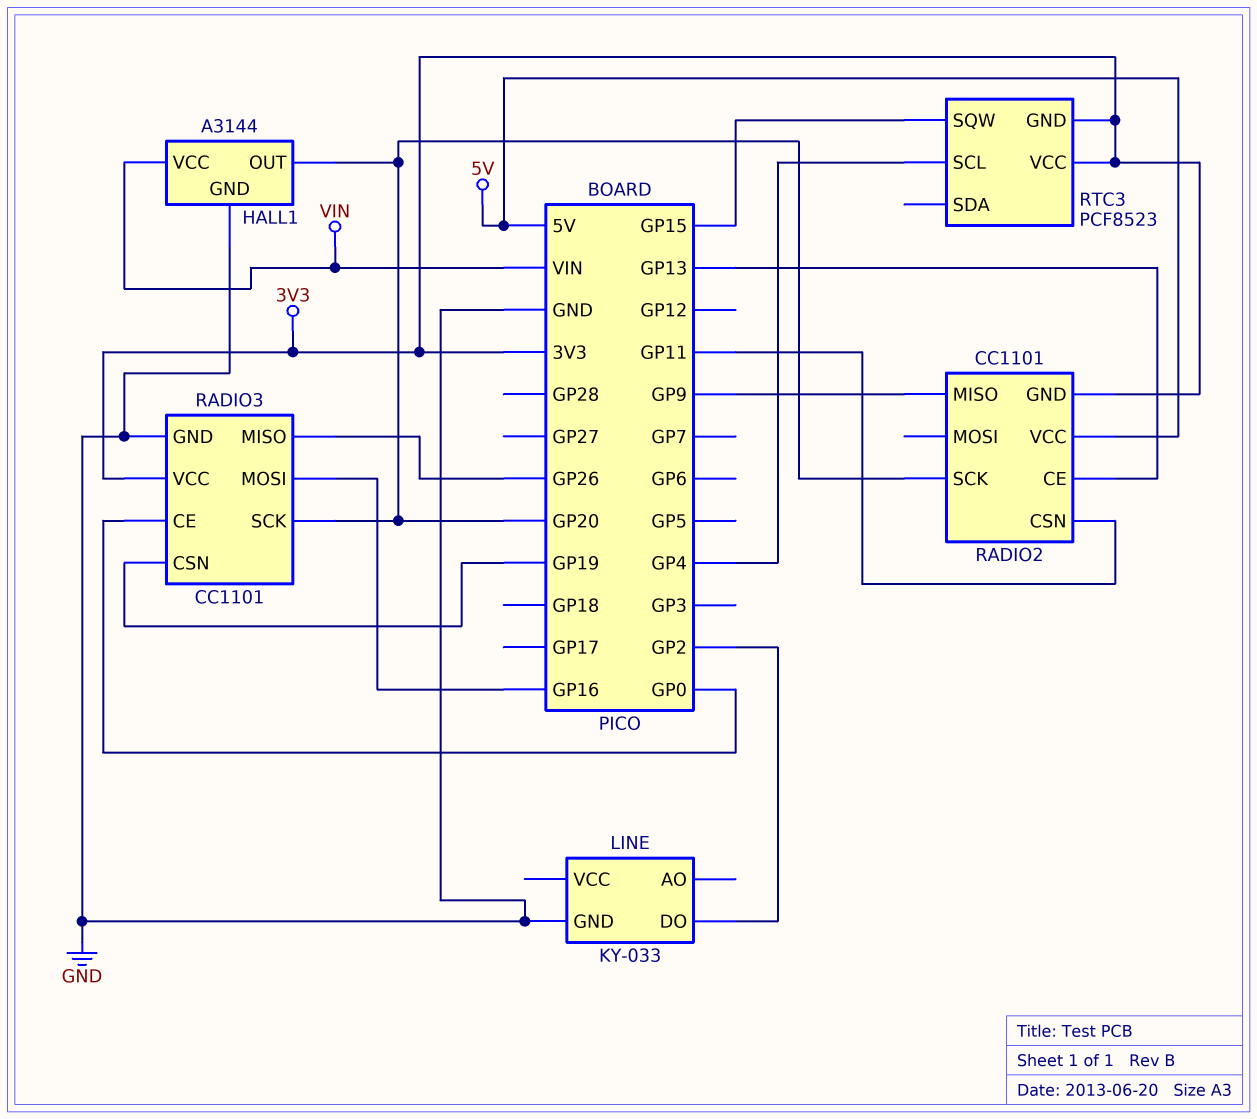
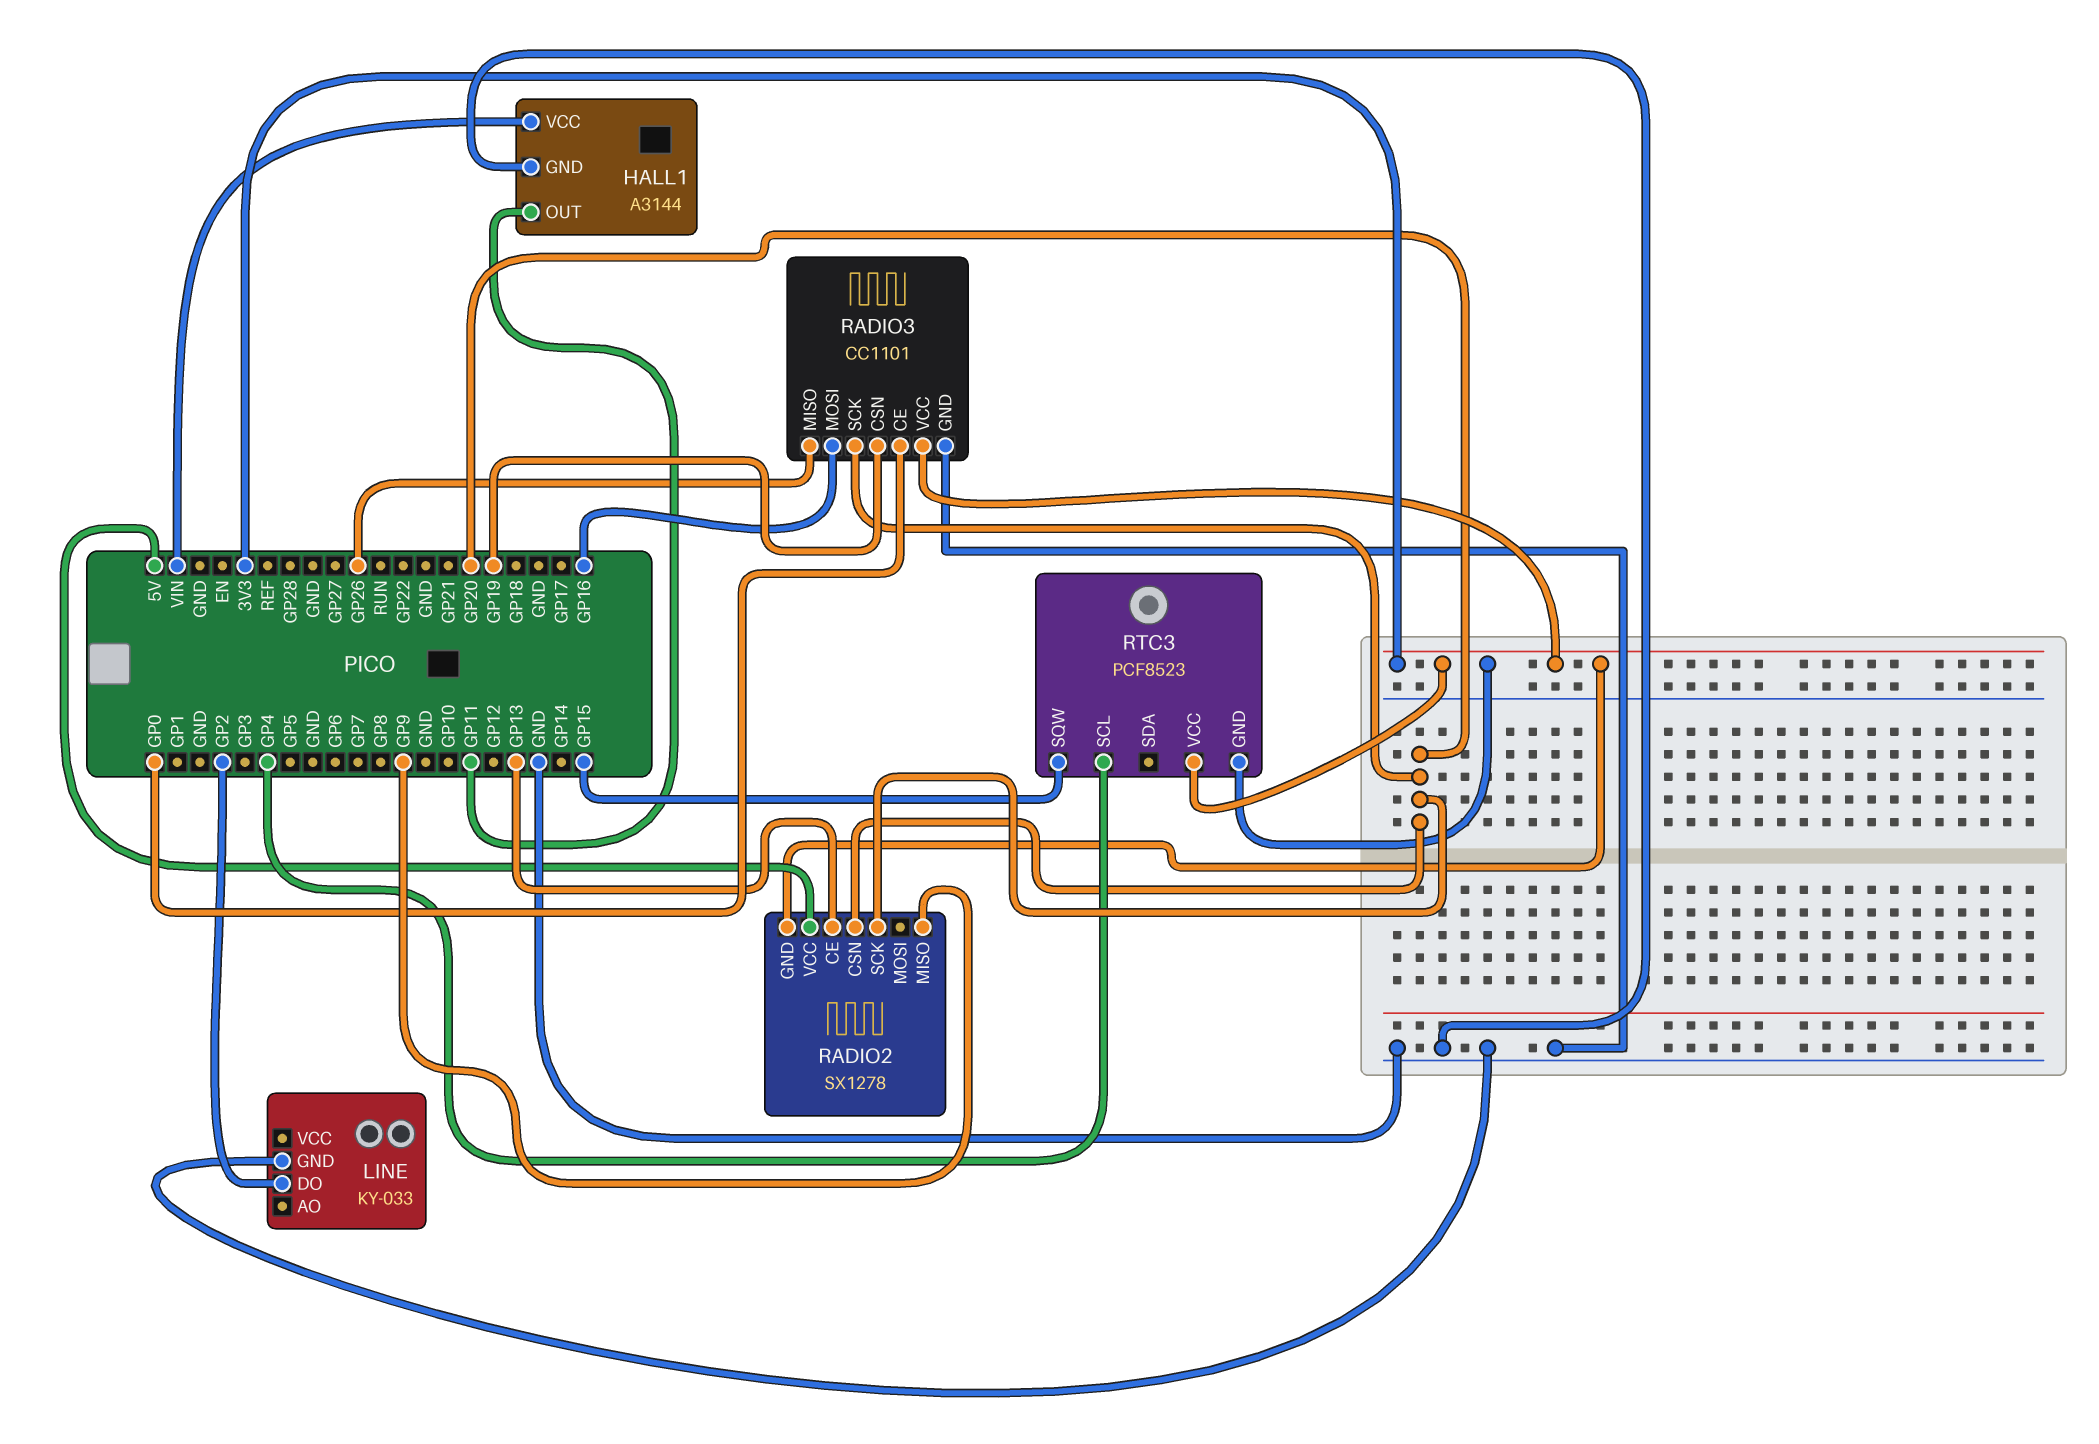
HALL1 pin OUT: GP20 -> GP11
RADIO2: CC1101 -> SX1278
RADIO2 pin CSN: GP11 -> GP20

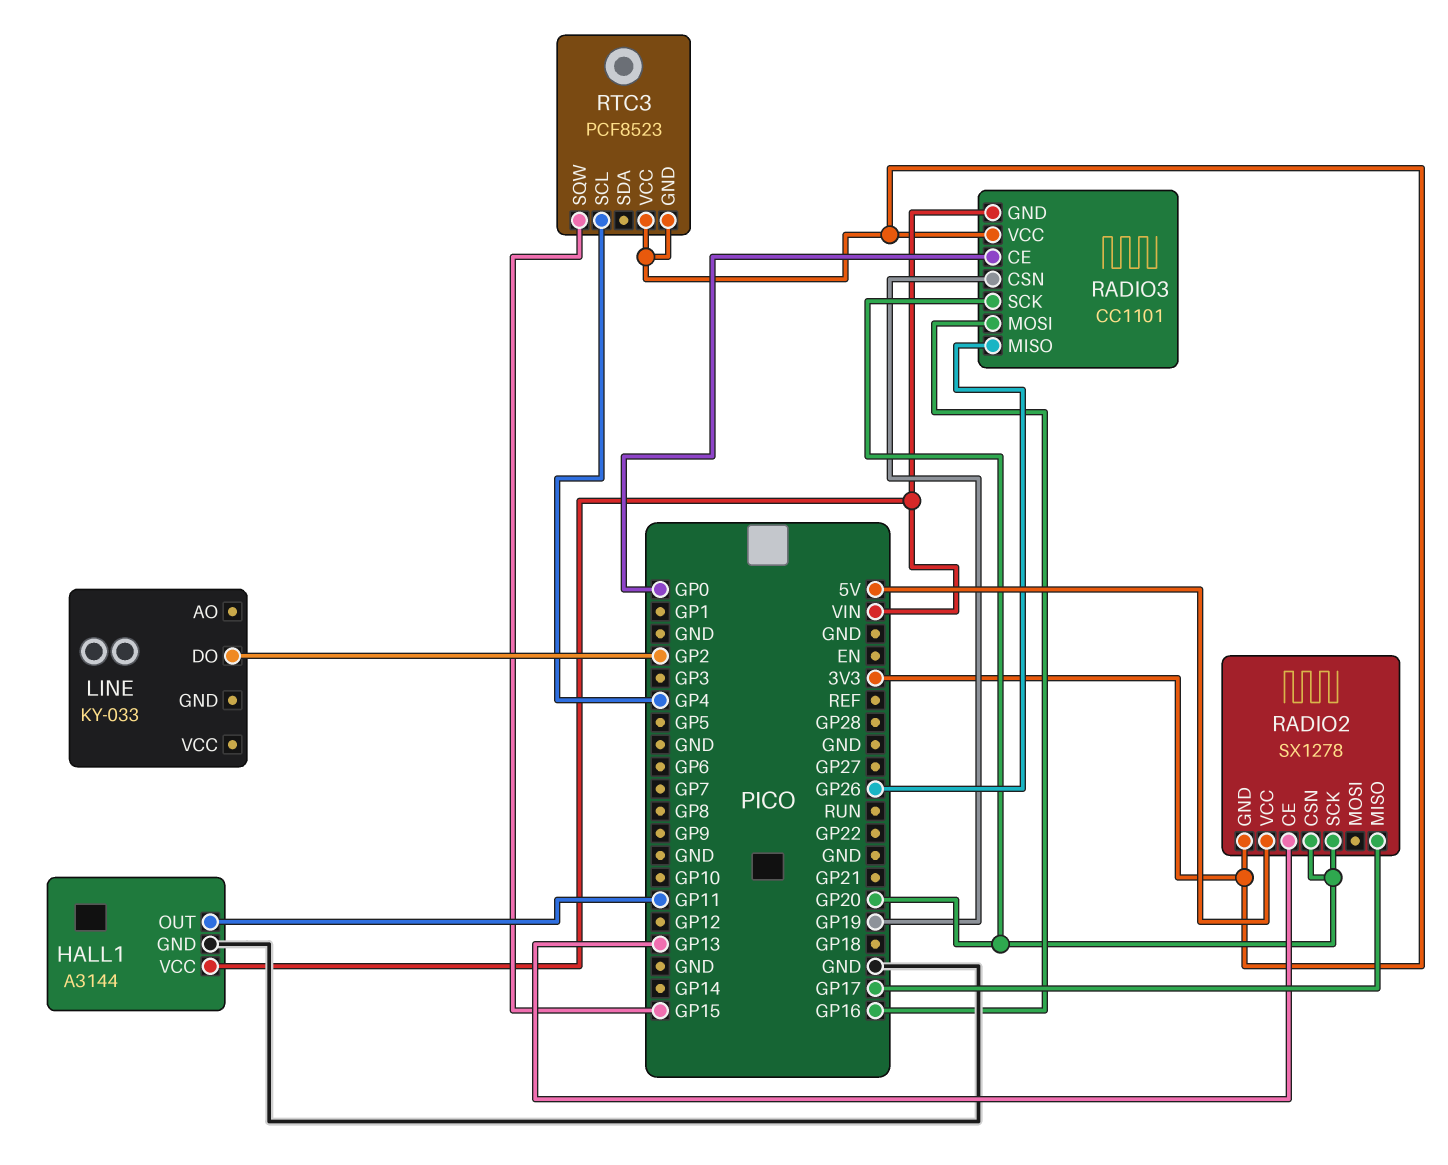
LINE pin GND: GND -> none
RADIO2 pin MISO: GP9 -> GP17
RADIO3 pin GND: GND -> VIN

